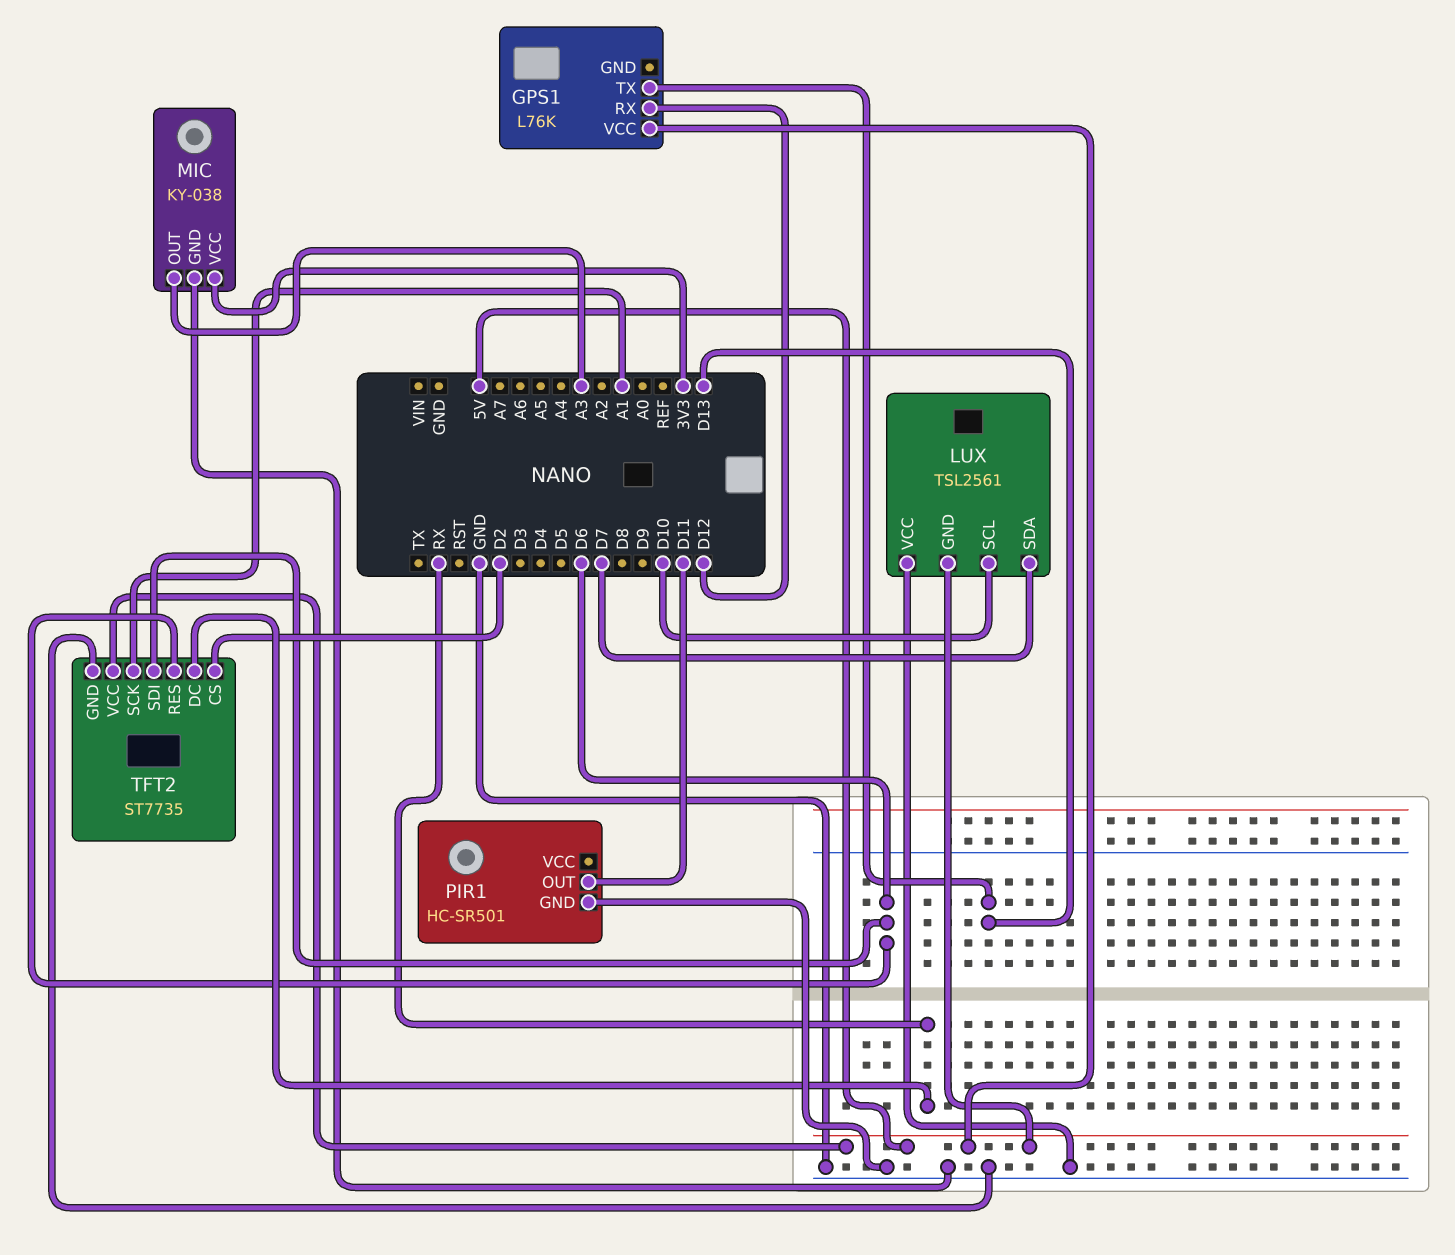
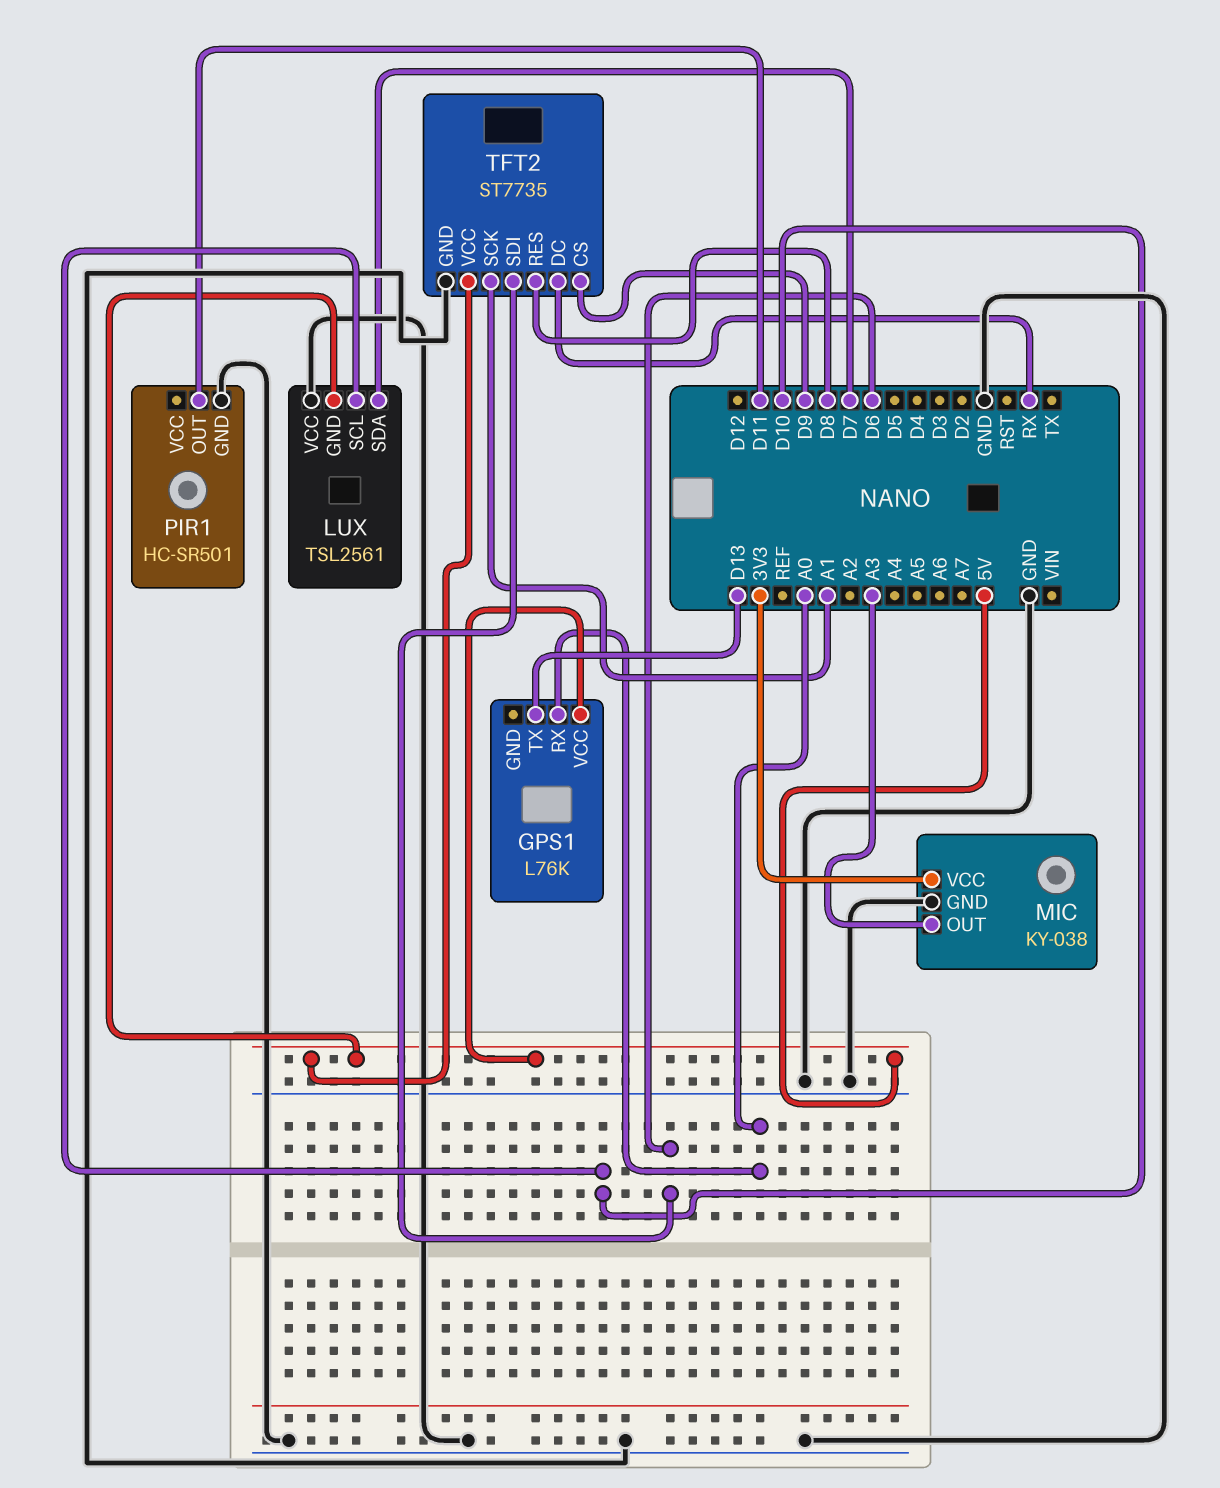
GPS1 pin RX: D12 -> A0
TFT2 pin CS: D2 -> D9
TFT2 pin RES: D6 -> D8

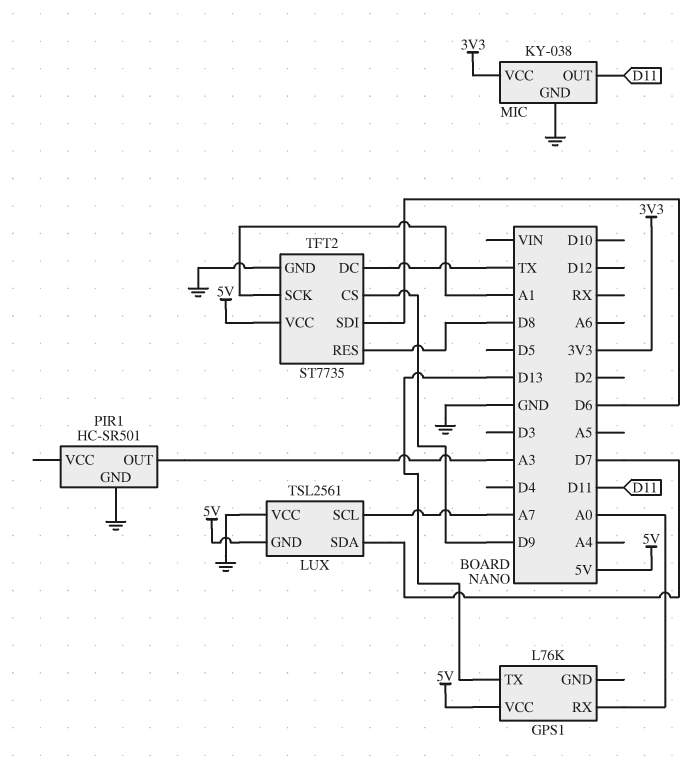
LUX pin SCL: D10 -> A7
MIC pin OUT: A3 -> D11
PIR1 pin OUT: D11 -> A3
TFT2 pin DC: RX -> TX

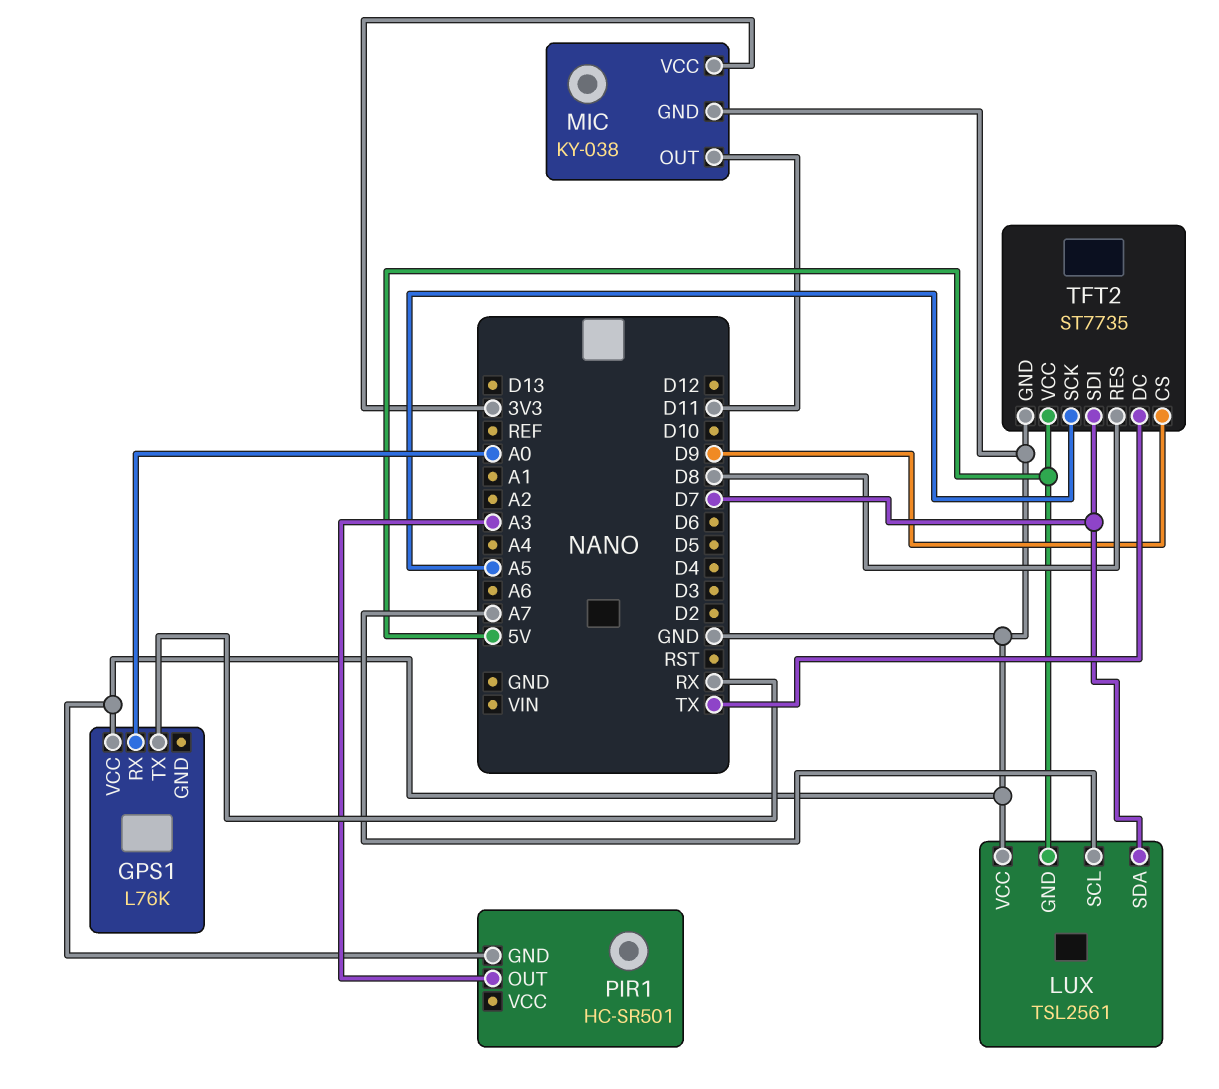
GPS1 pin TX: D13 -> RX
GPS1 pin VCC: 5V -> GND
TFT2 pin SCK: A1 -> A5
TFT2 pin SDI: D6 -> D7

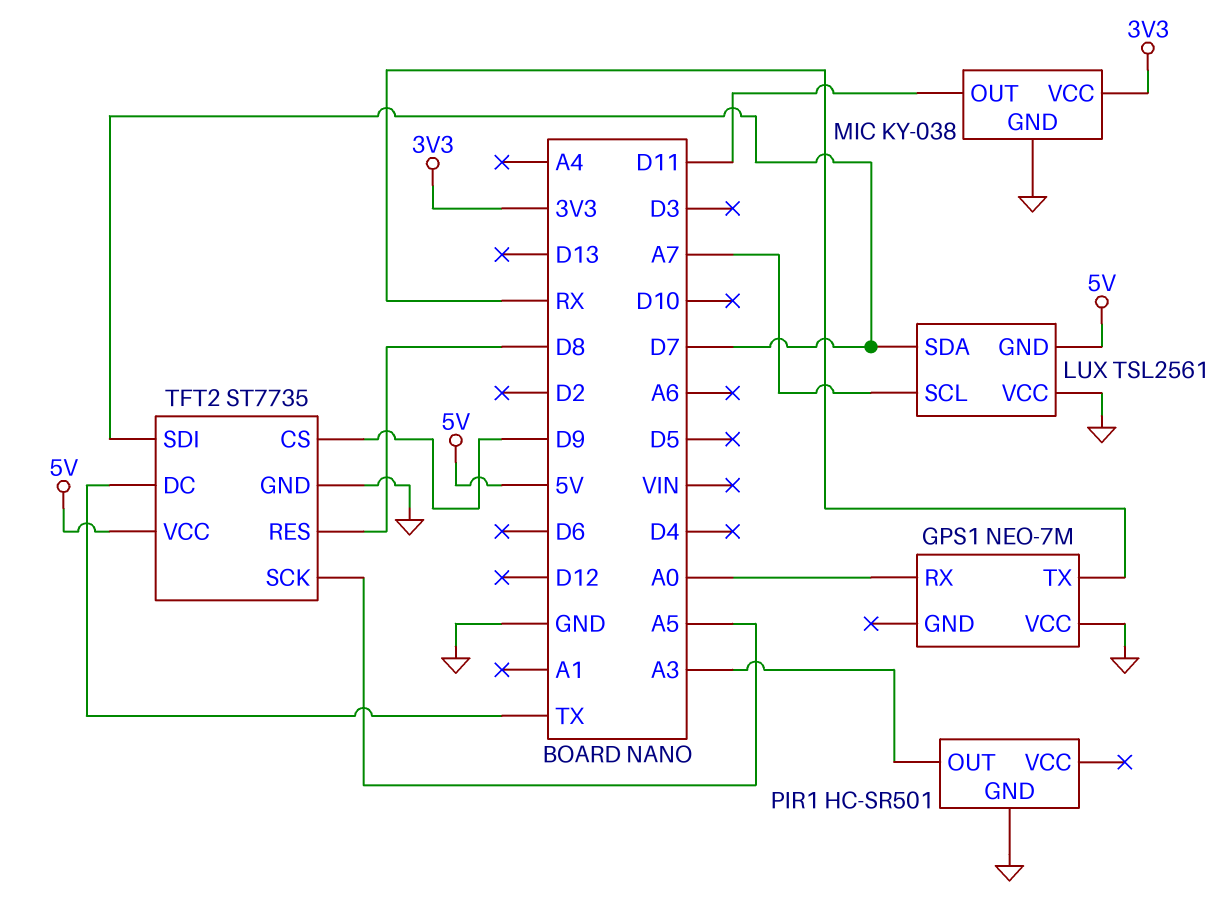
GPS1: L76K -> NEO-7M

